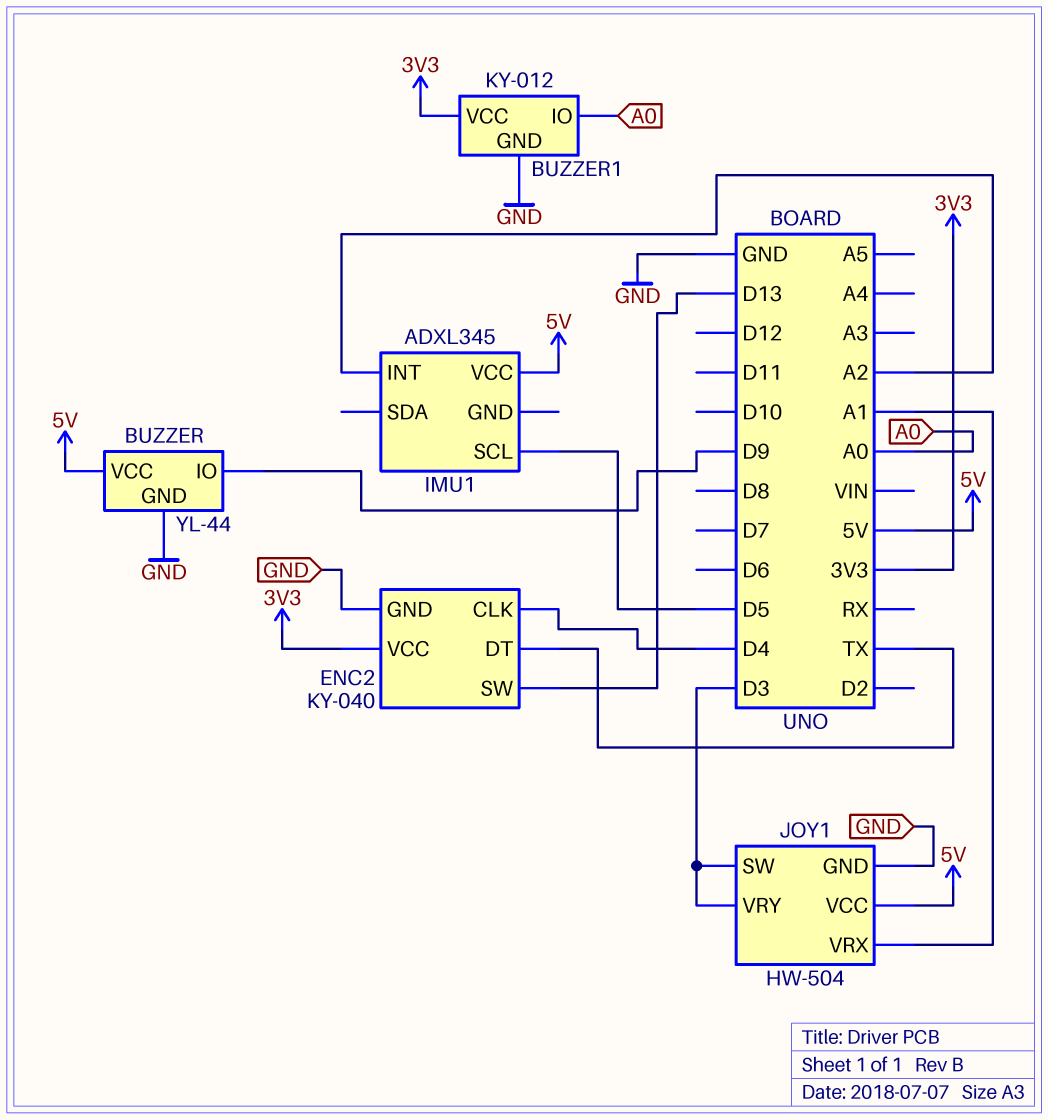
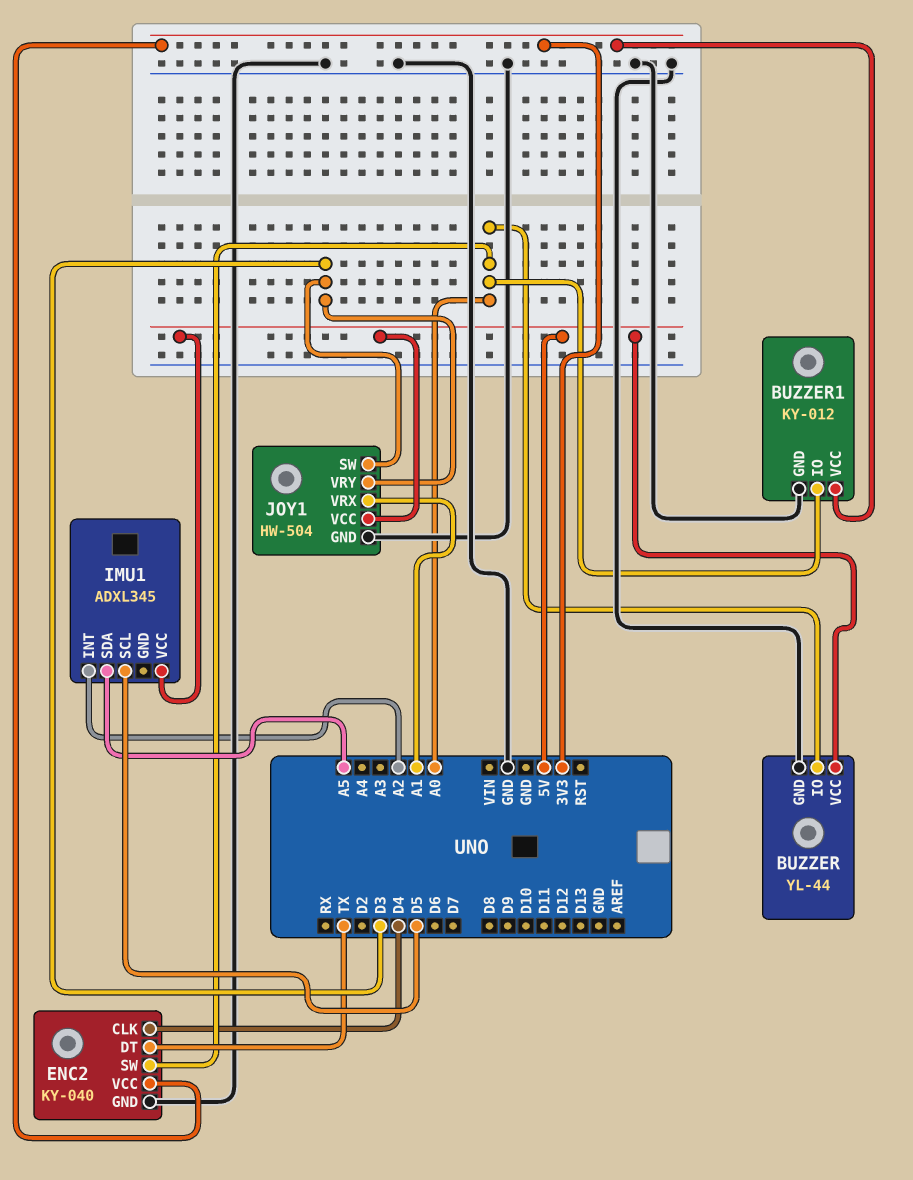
BUZZER pin IO: D9 -> A0
ENC2 pin SW: D13 -> A0
IMU1 pin SDA: none -> A5

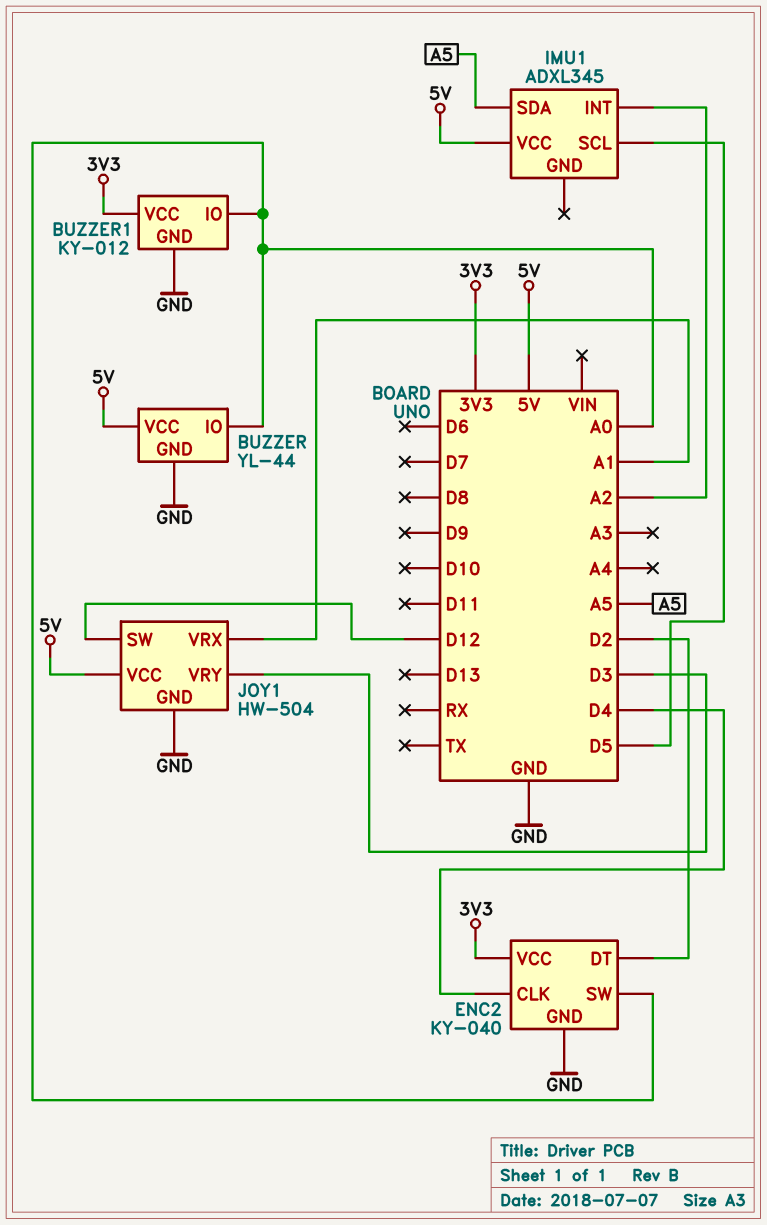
ENC2 pin DT: TX -> D2
JOY1 pin SW: D3 -> D12

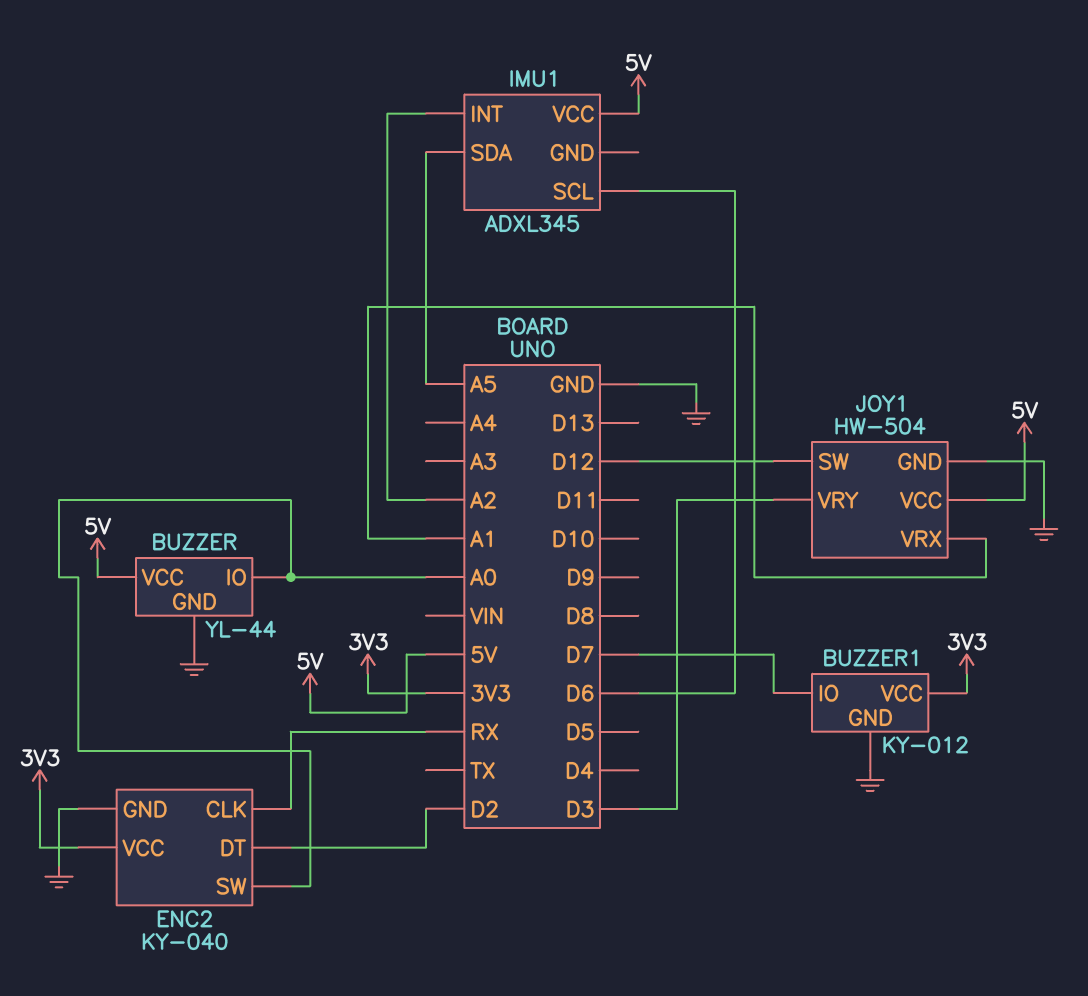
BUZZER1 pin IO: A0 -> D7
ENC2 pin CLK: D4 -> RX
IMU1 pin SCL: D5 -> D6

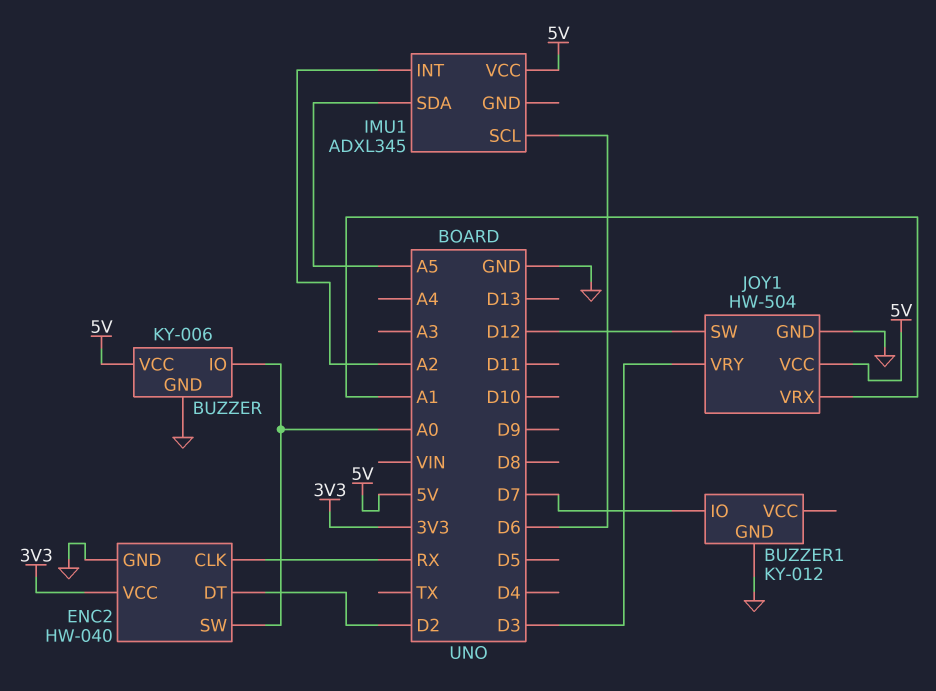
BUZZER: YL-44 -> KY-006
BUZZER1 pin VCC: 3V3 -> none
ENC2: KY-040 -> HW-040

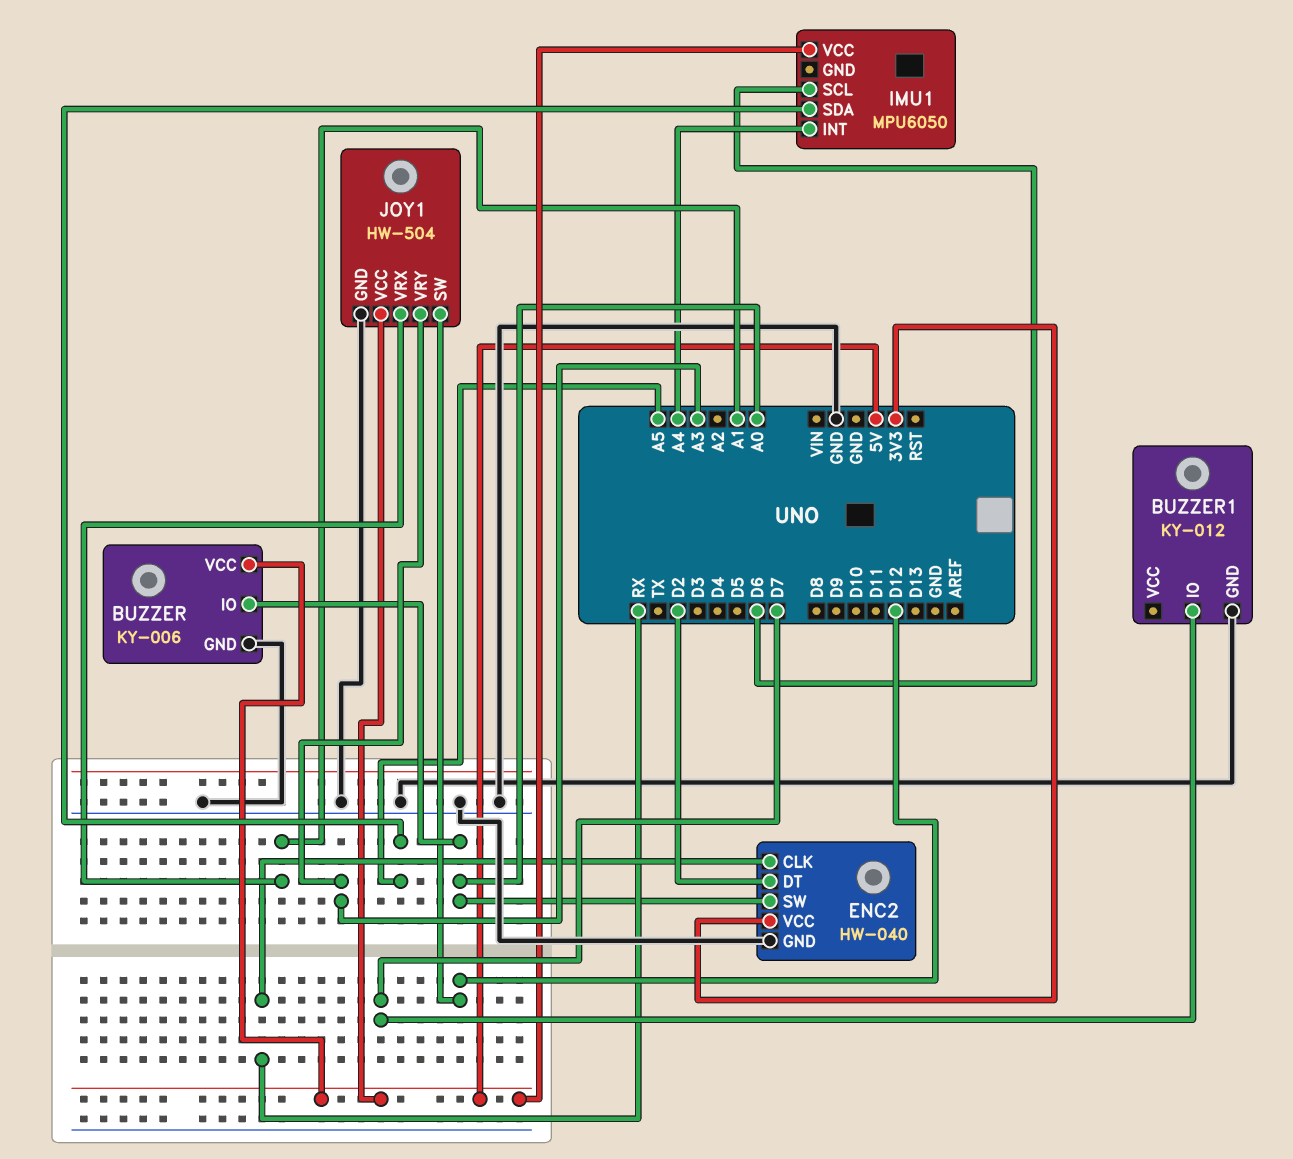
IMU1: ADXL345 -> MPU6050
IMU1 pin INT: A2 -> A4
JOY1 pin VRY: D3 -> A3

